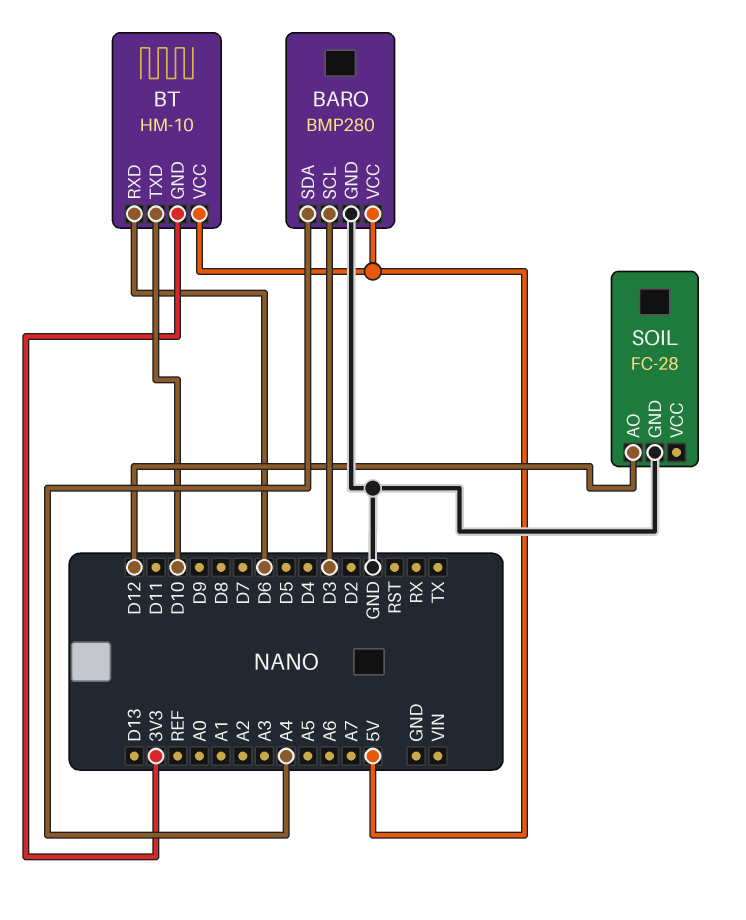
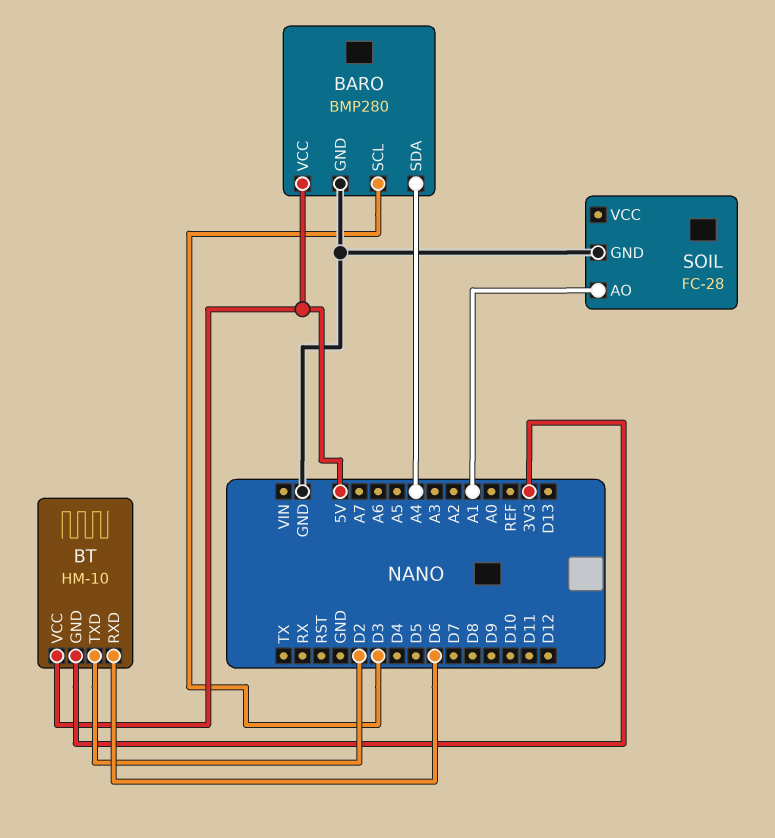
BT pin TXD: D10 -> D2
SOIL pin AO: D12 -> A1

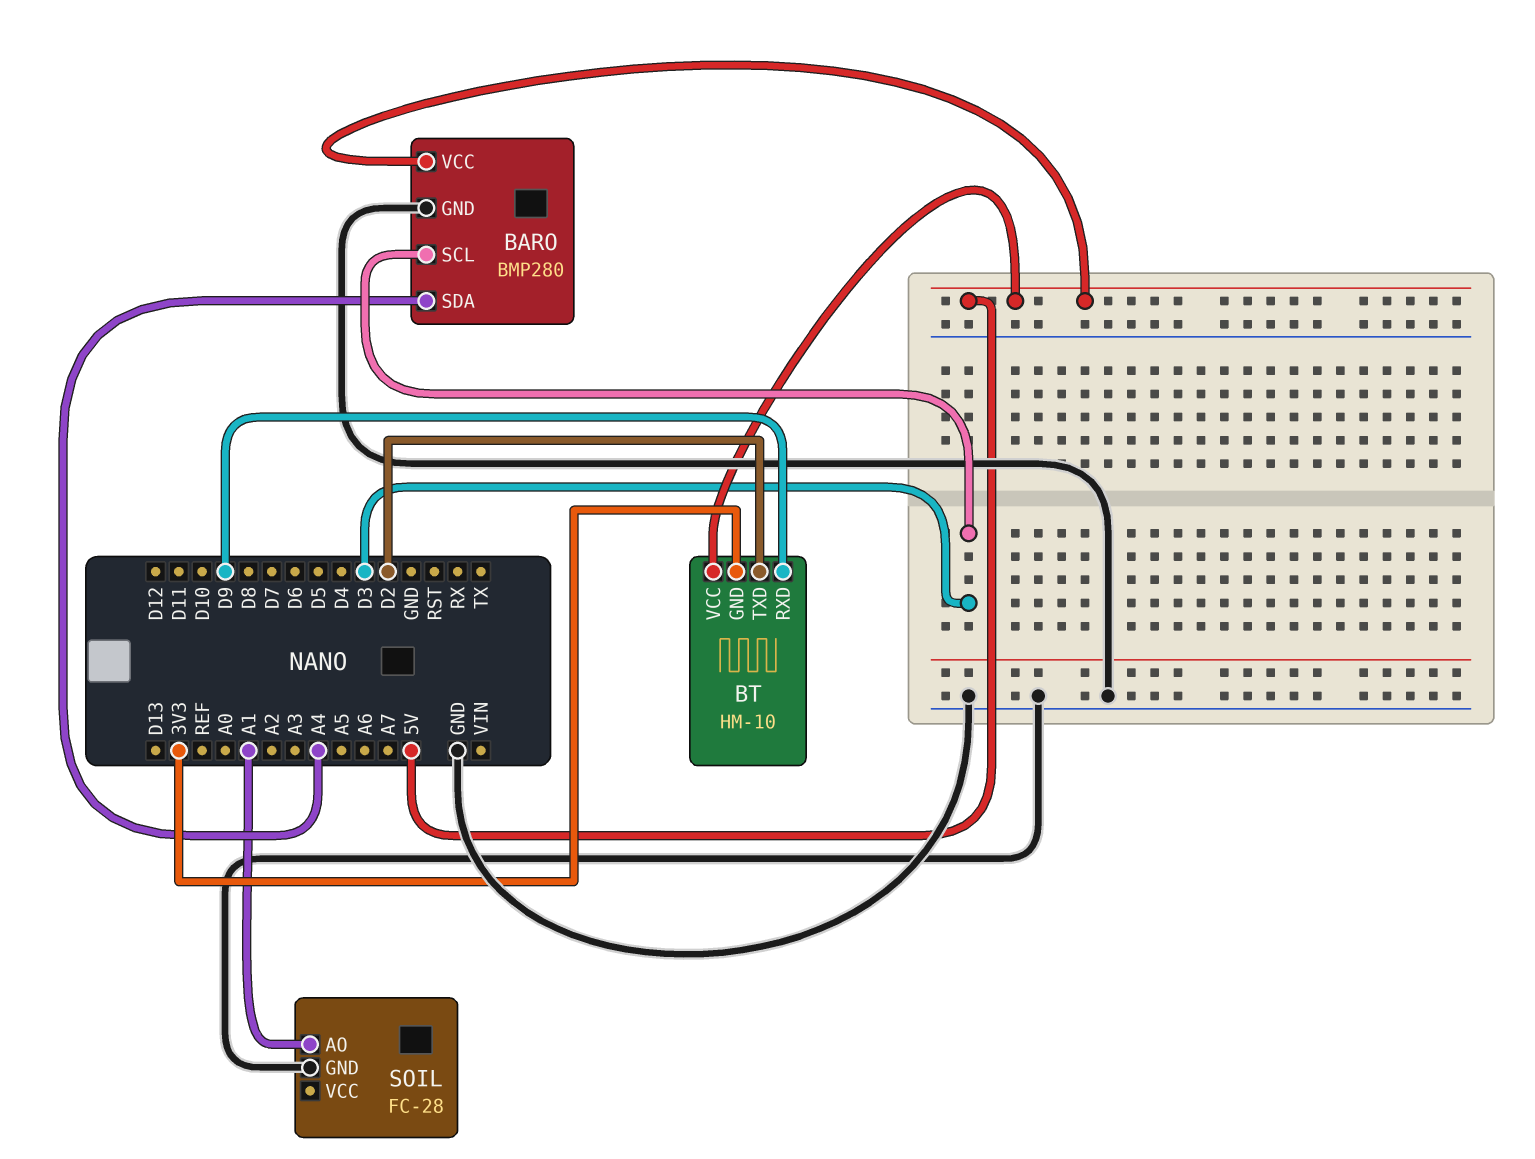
BT pin RXD: D6 -> D9

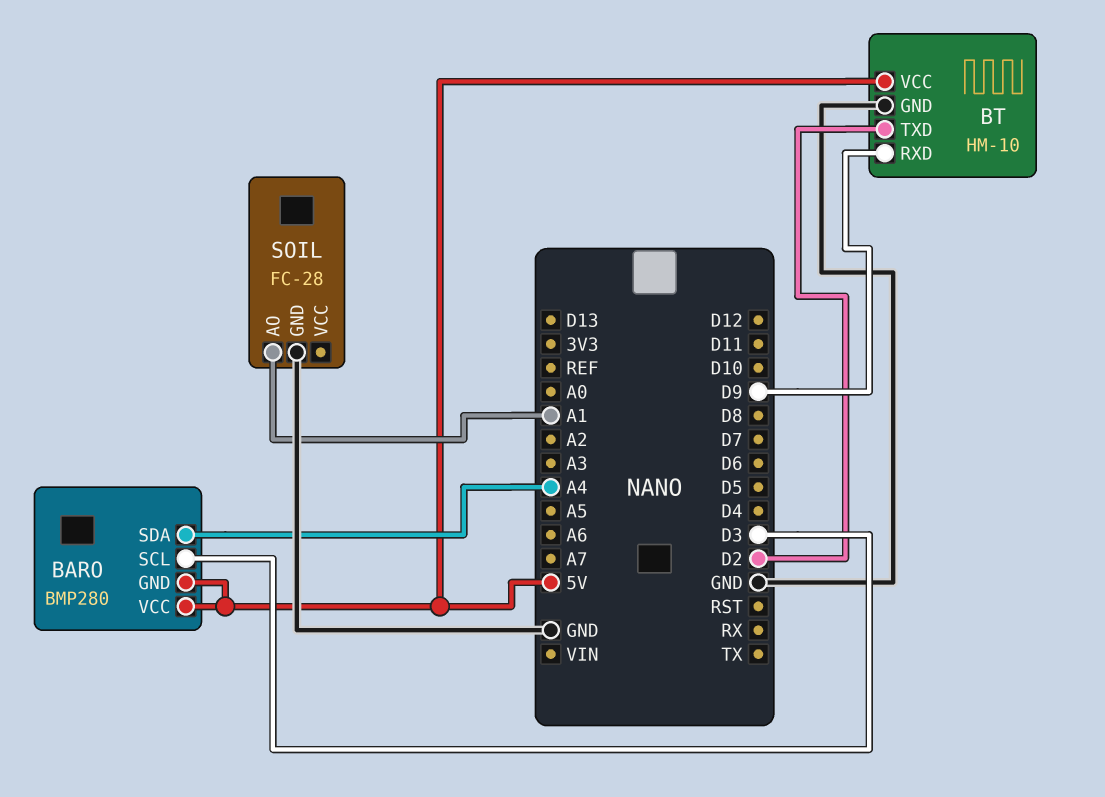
BARO pin GND: GND -> 5V
BT pin GND: 3V3 -> GND

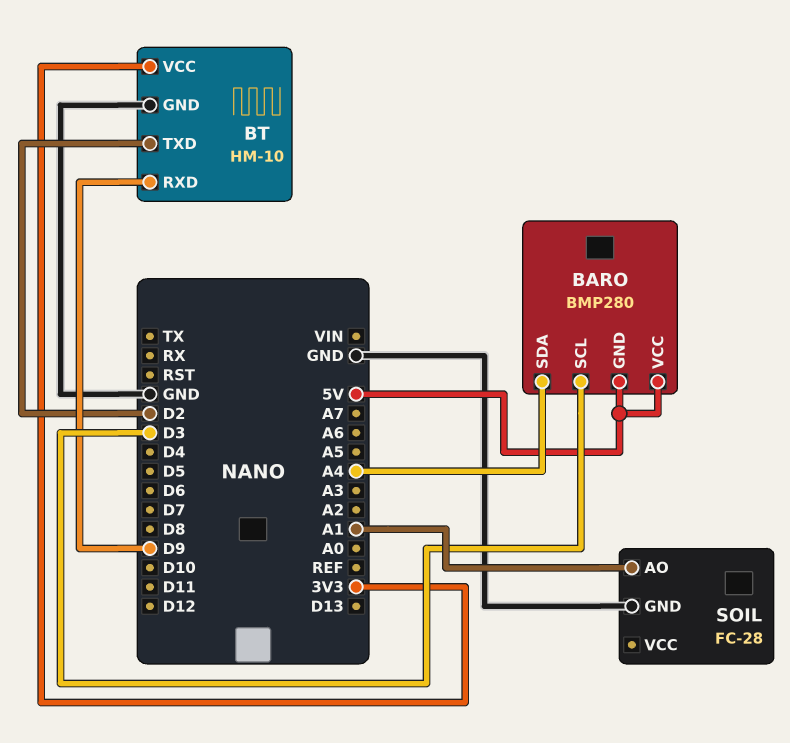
BT pin VCC: 5V -> 3V3

